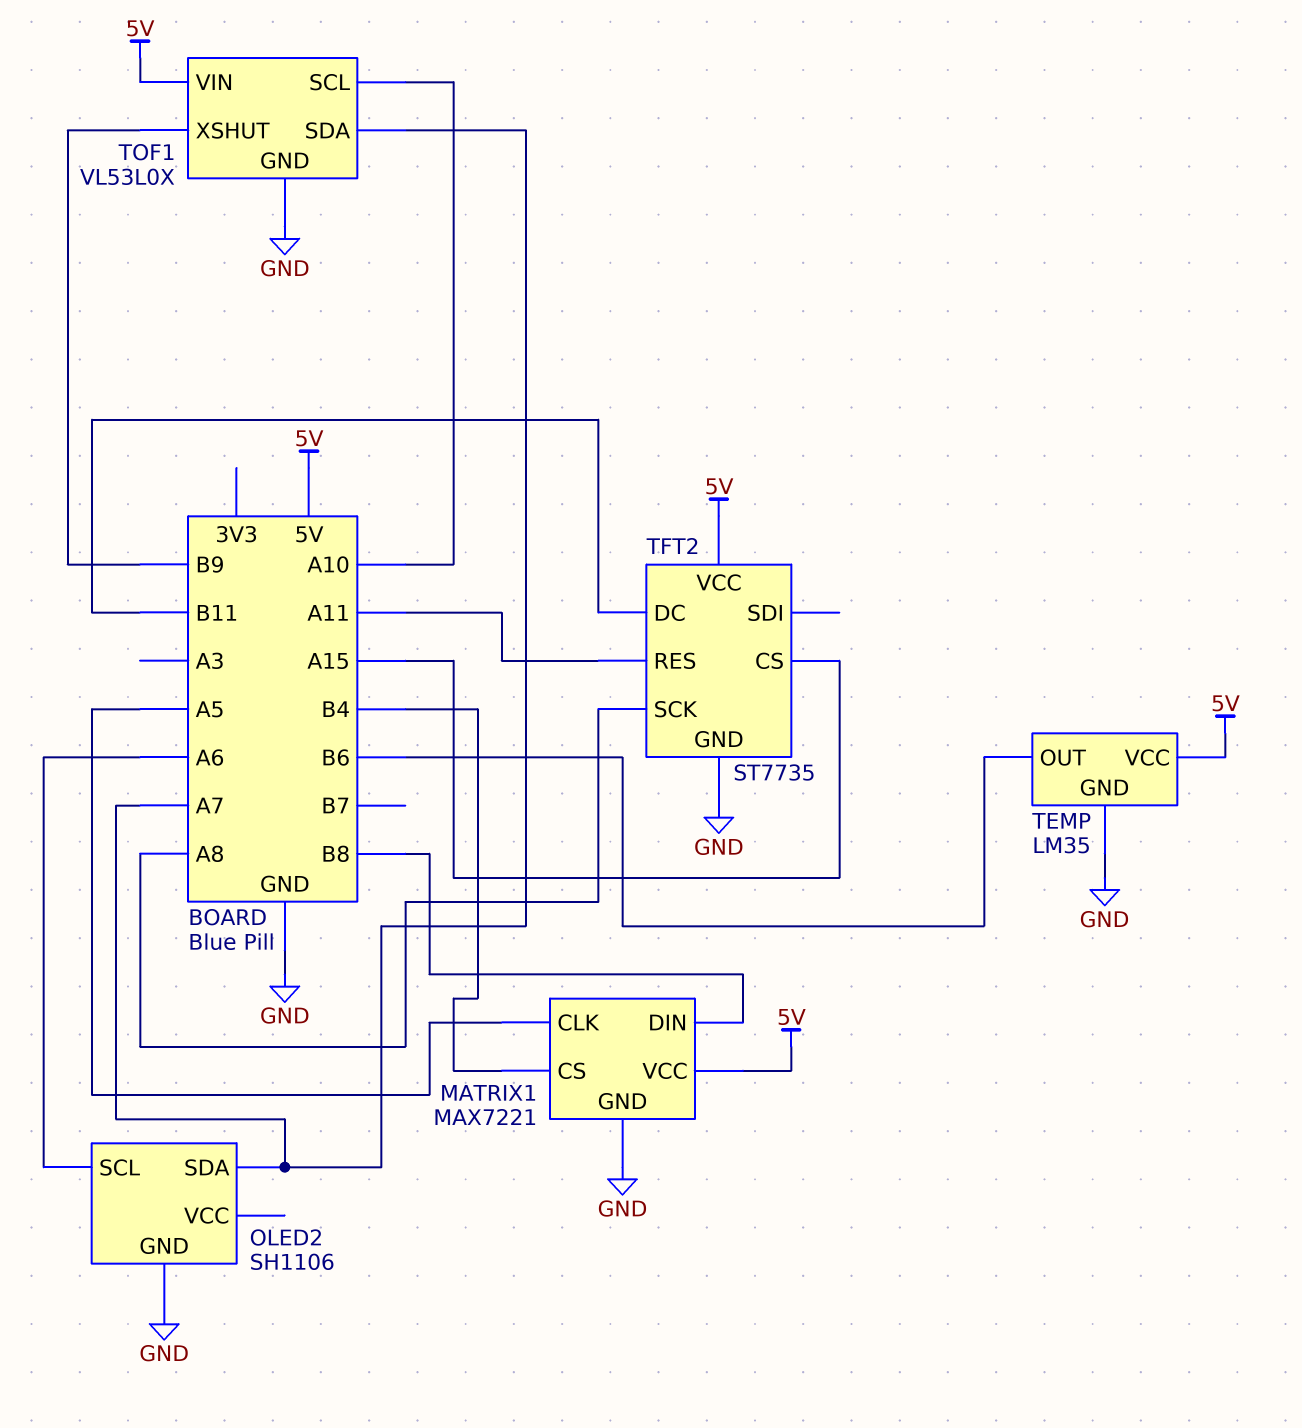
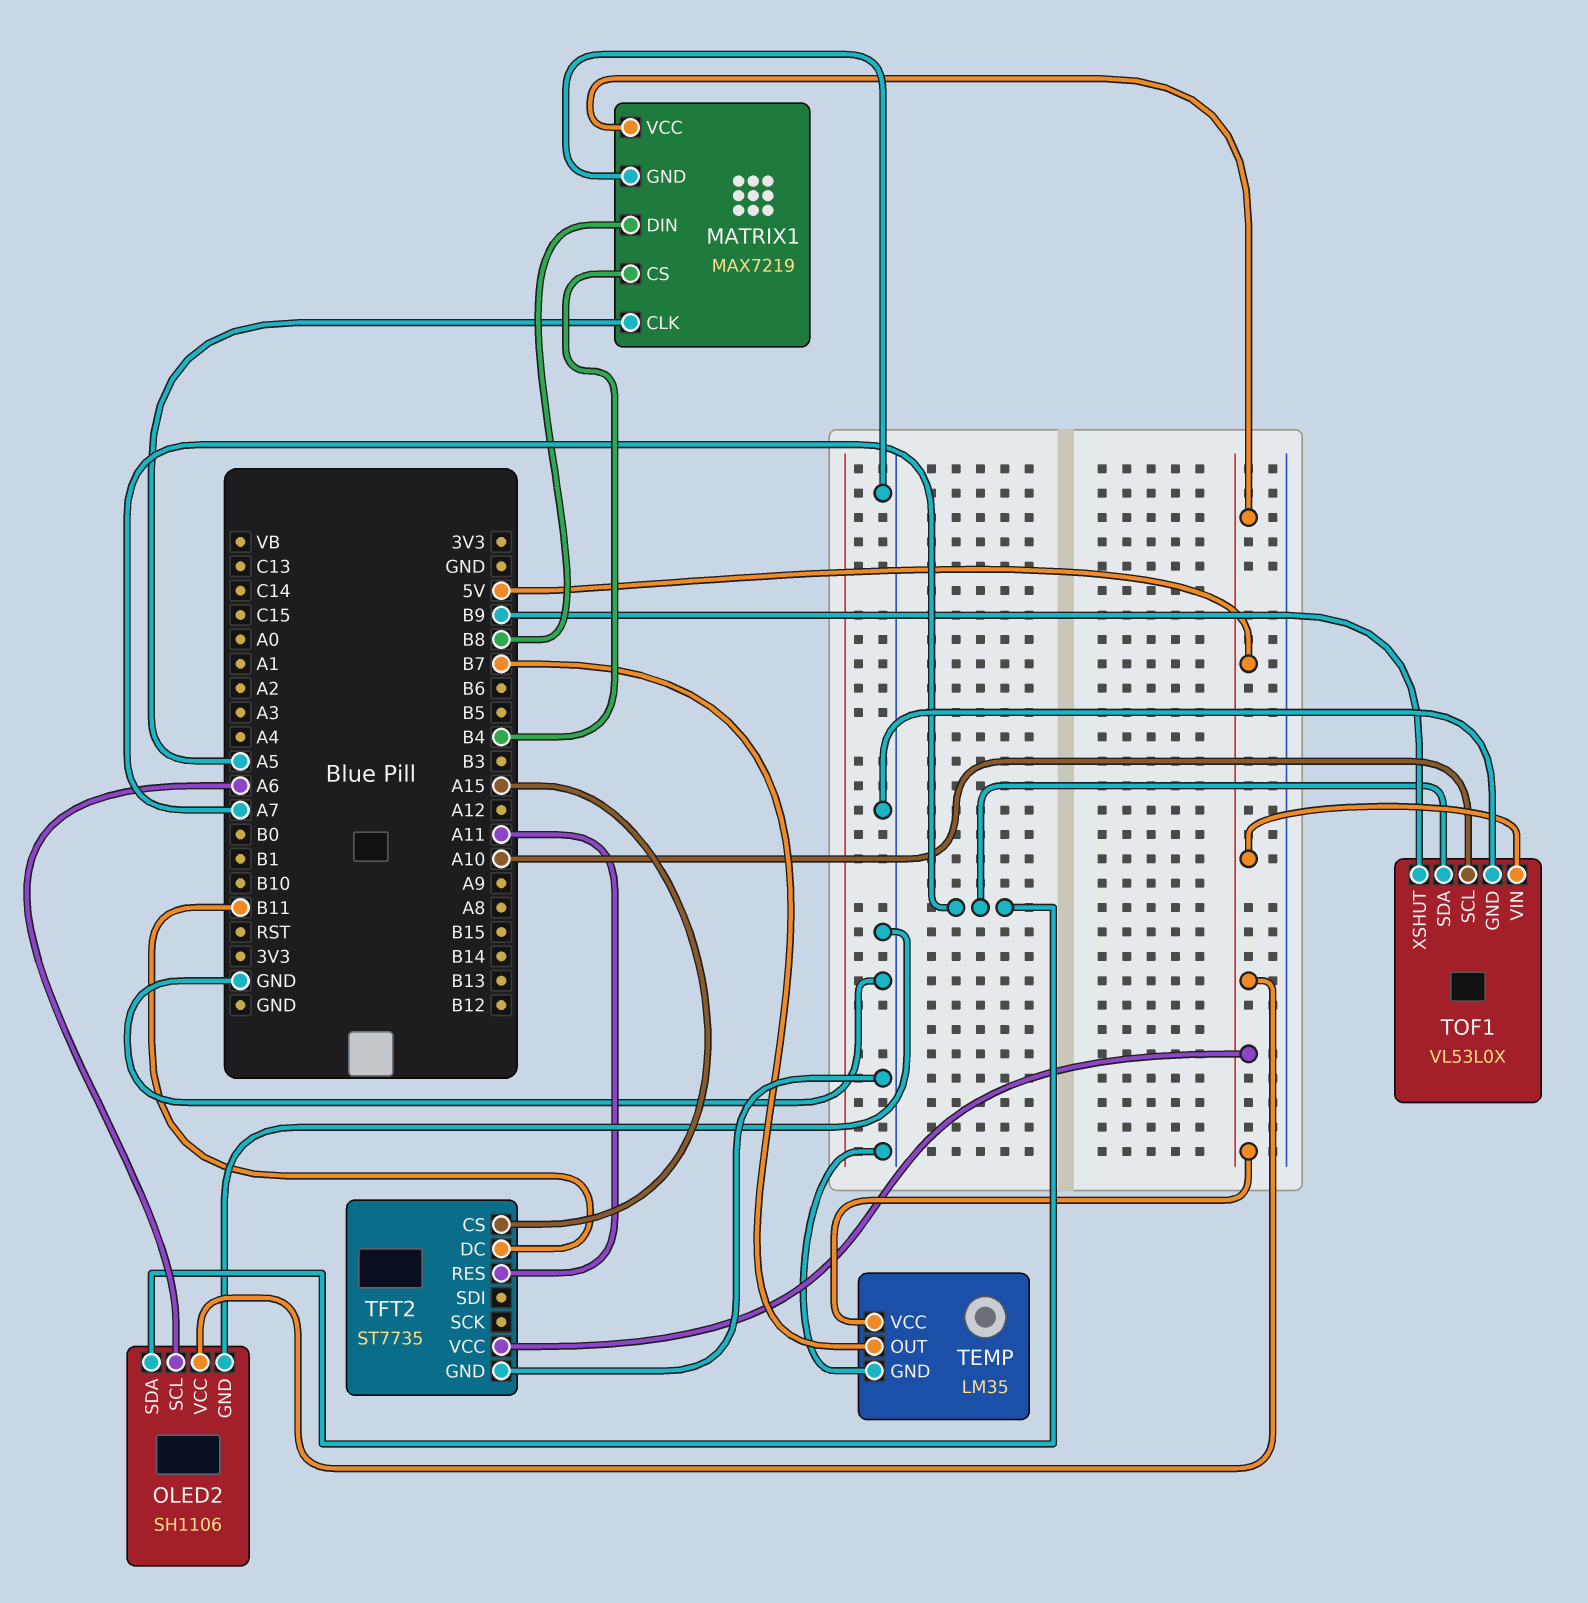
MATRIX1: MAX7221 -> MAX7219
OLED2 pin VCC: none -> 5V
TEMP pin OUT: B6 -> B7
TFT2 pin SCK: A8 -> none

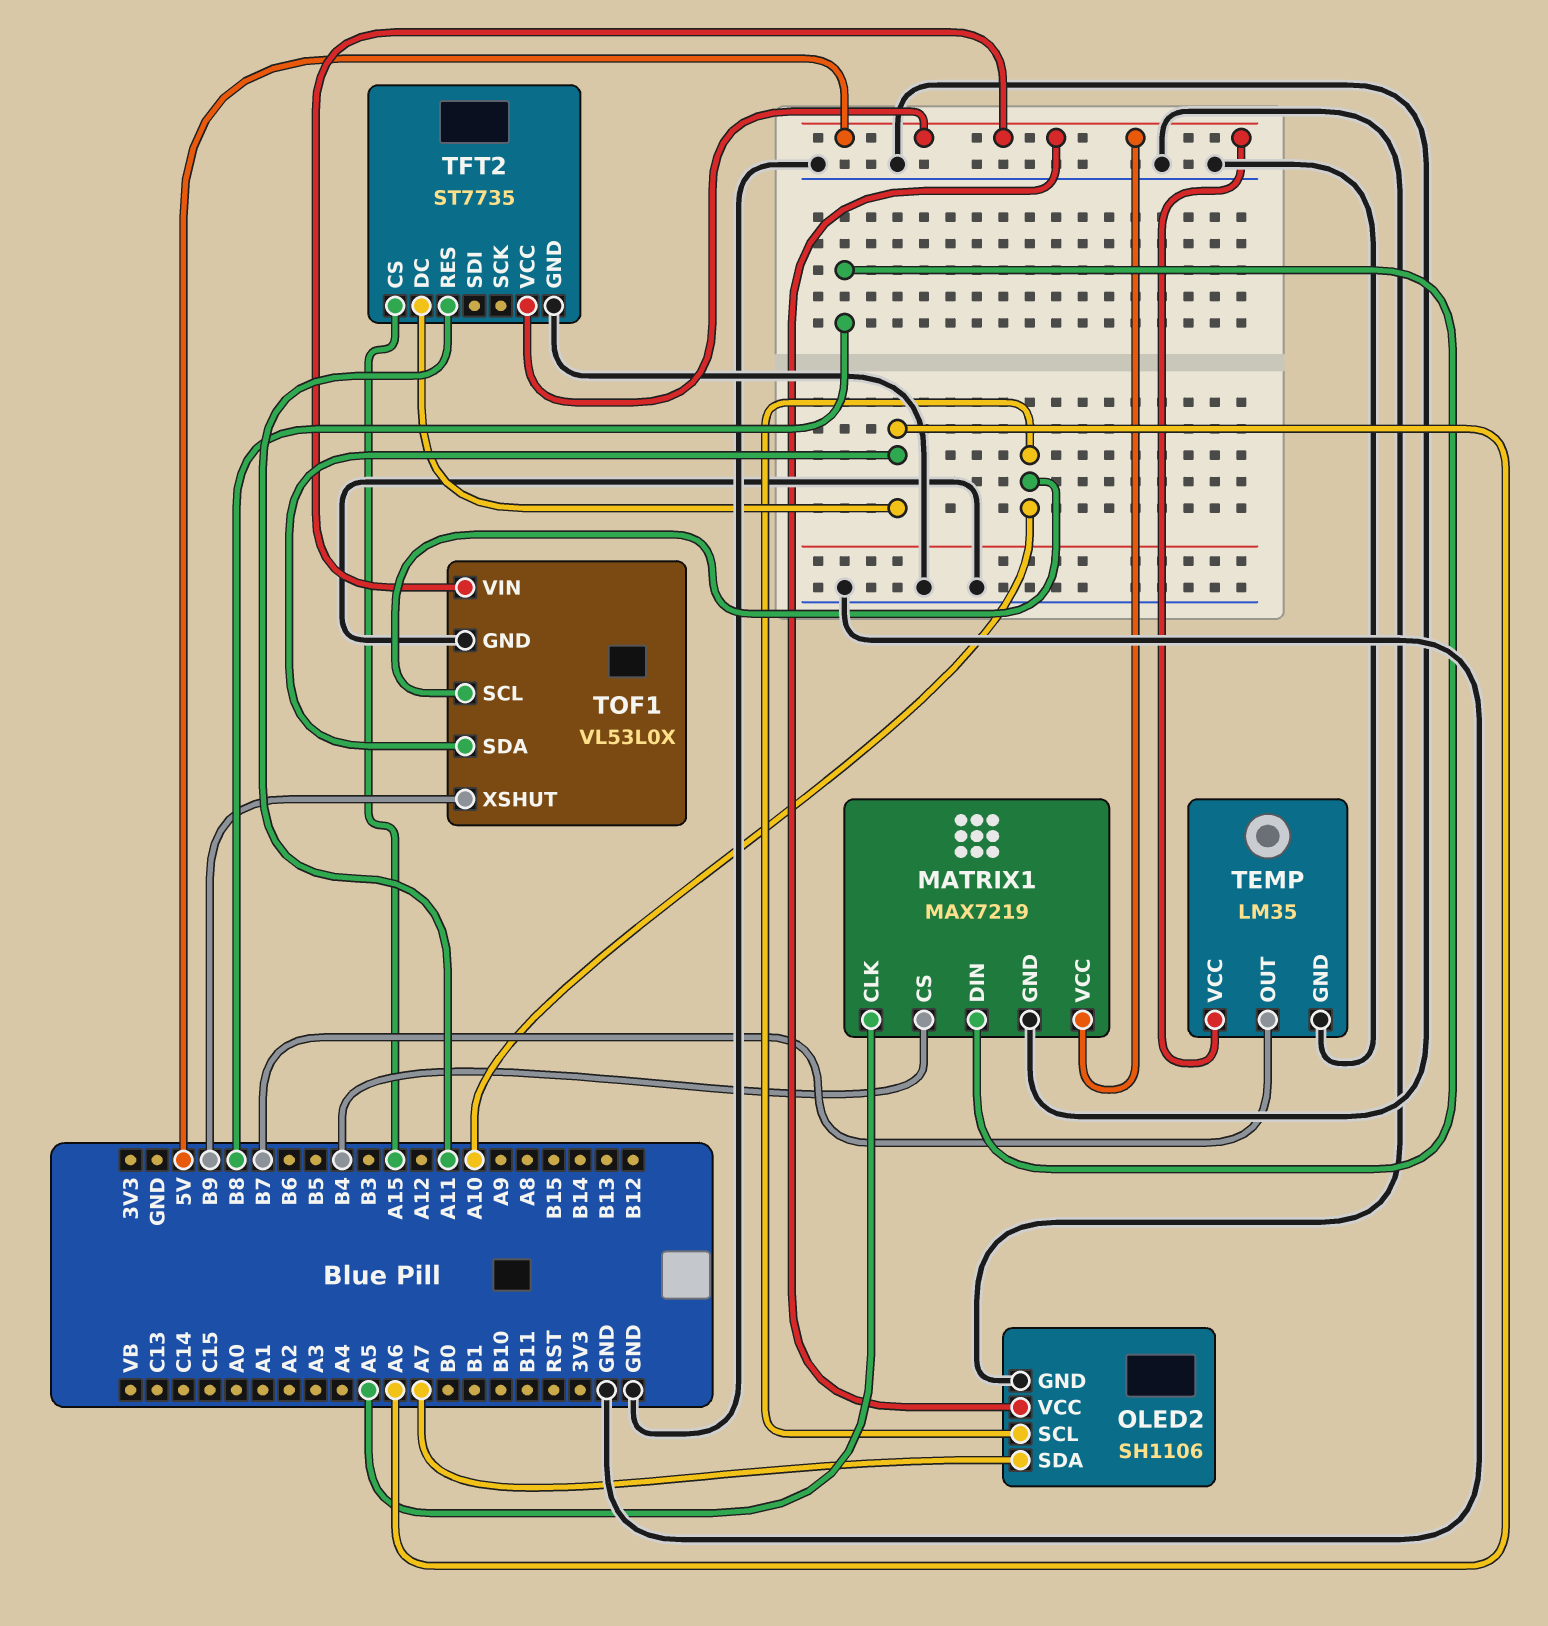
OLED2 pin SCL: A6 -> A10
TFT2 pin DC: B11 -> A6
TOF1 pin SDA: A7 -> A6

